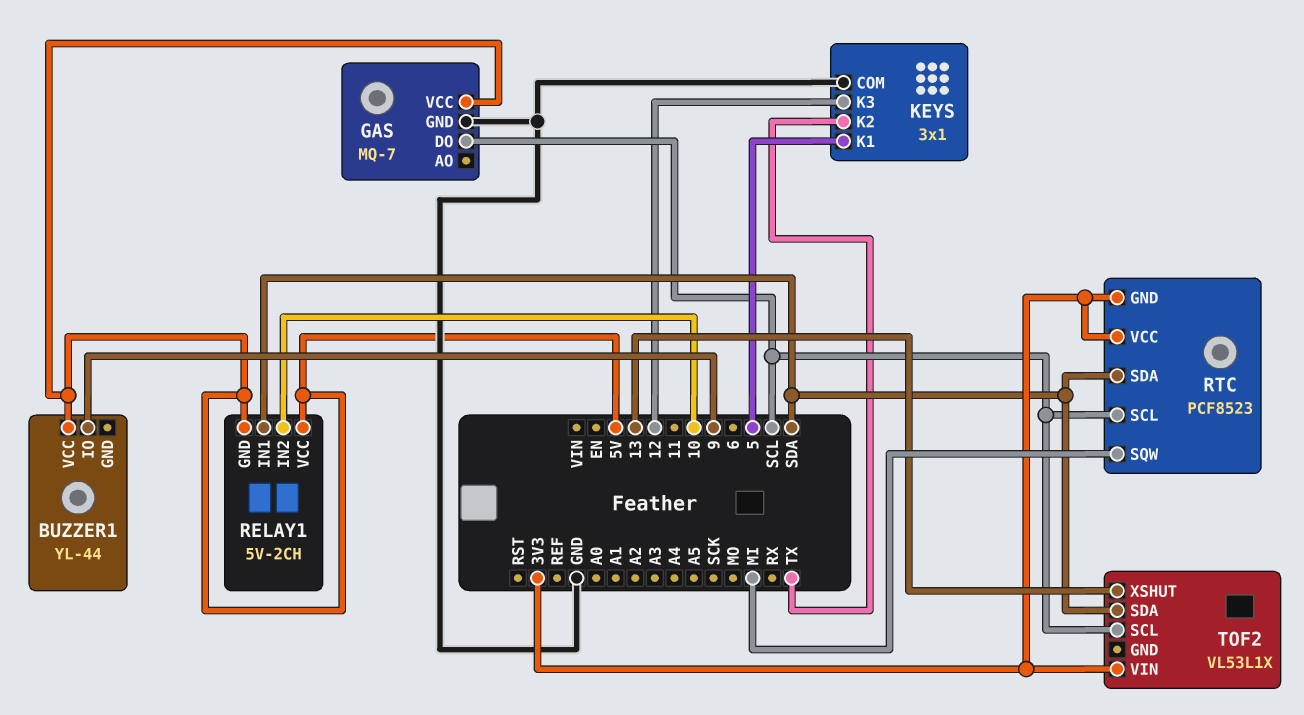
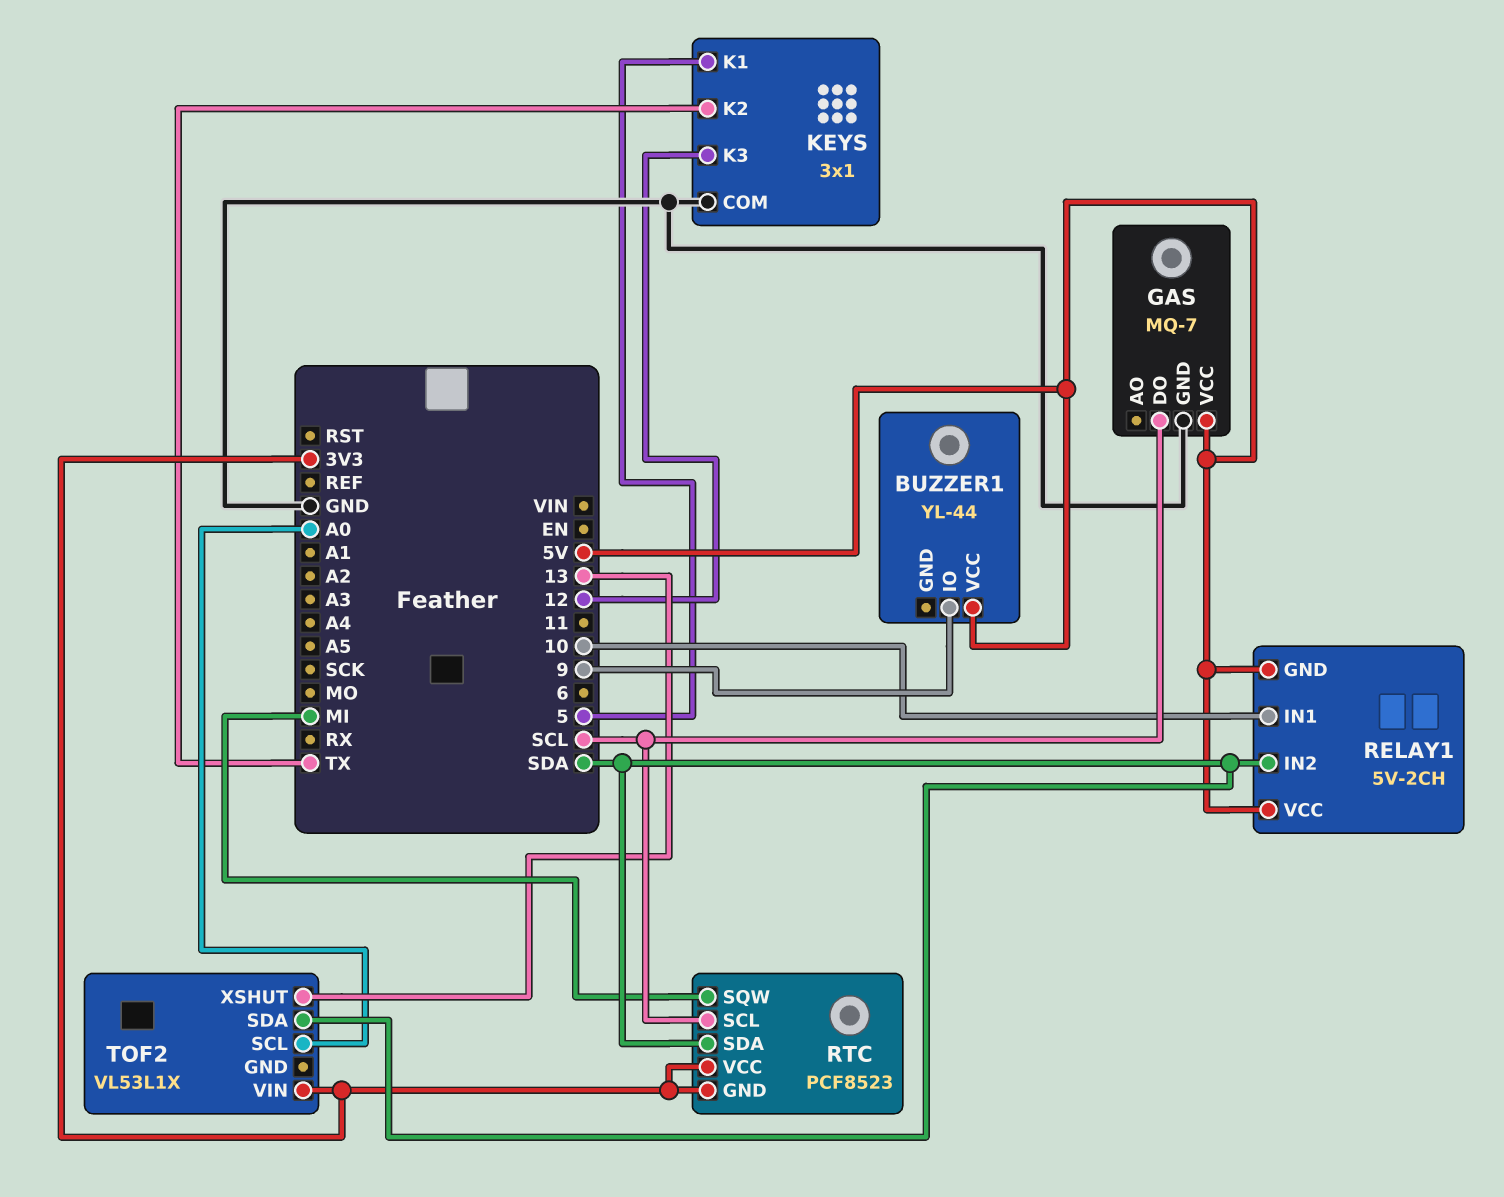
RELAY1 pin IN1: SDA -> 10
RELAY1 pin IN2: 10 -> SDA
TOF2 pin SCL: SCL -> A0

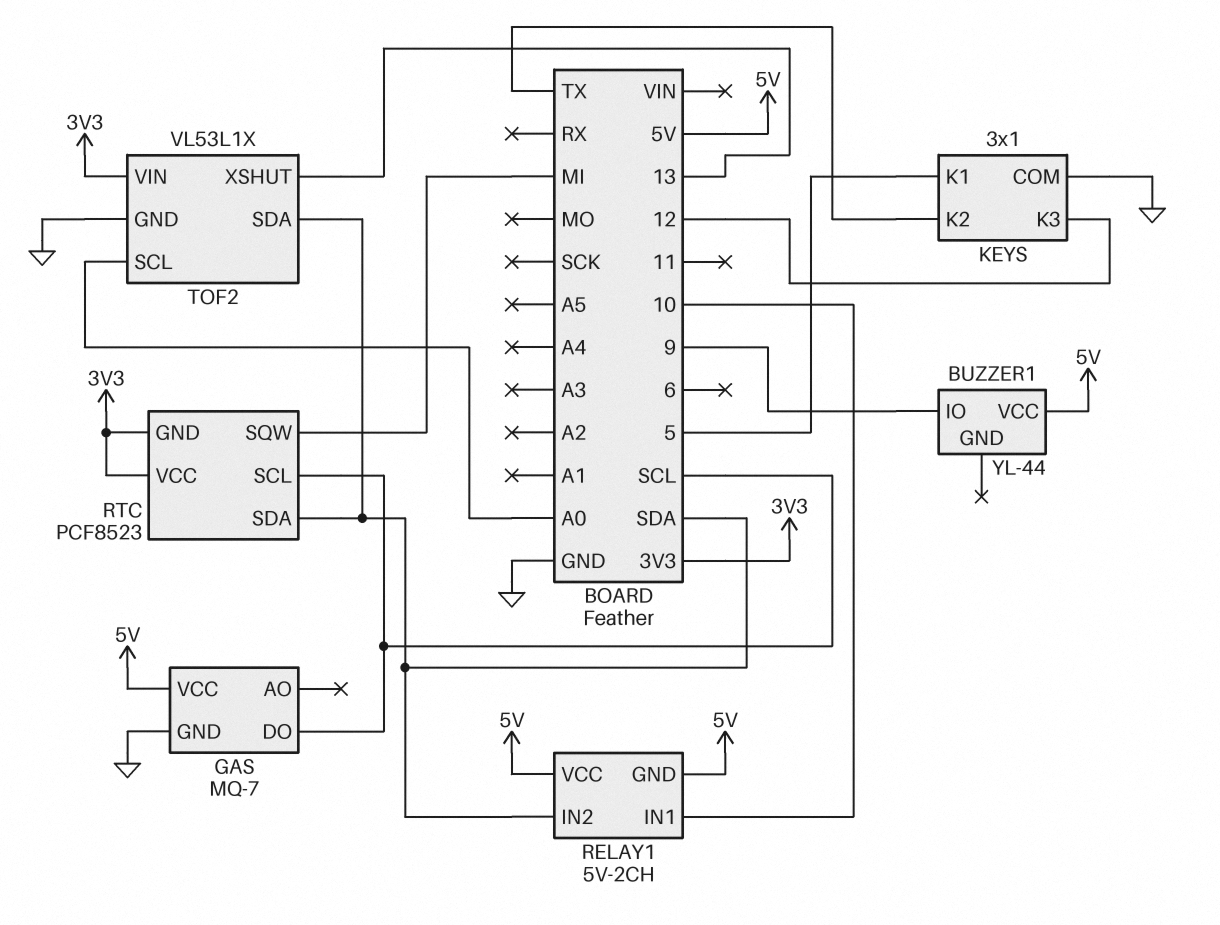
TOF2 pin GND: none -> GND

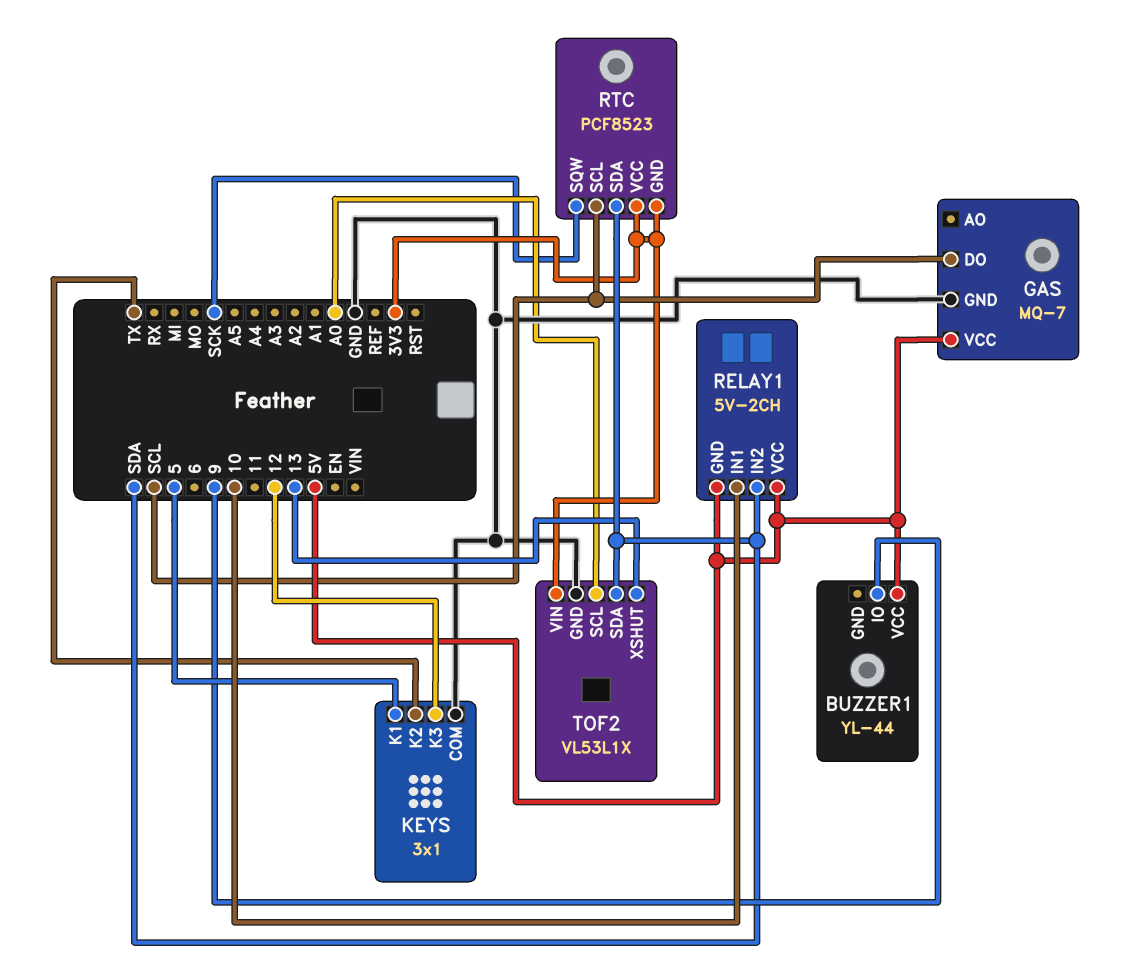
RTC pin SQW: MI -> SCK

